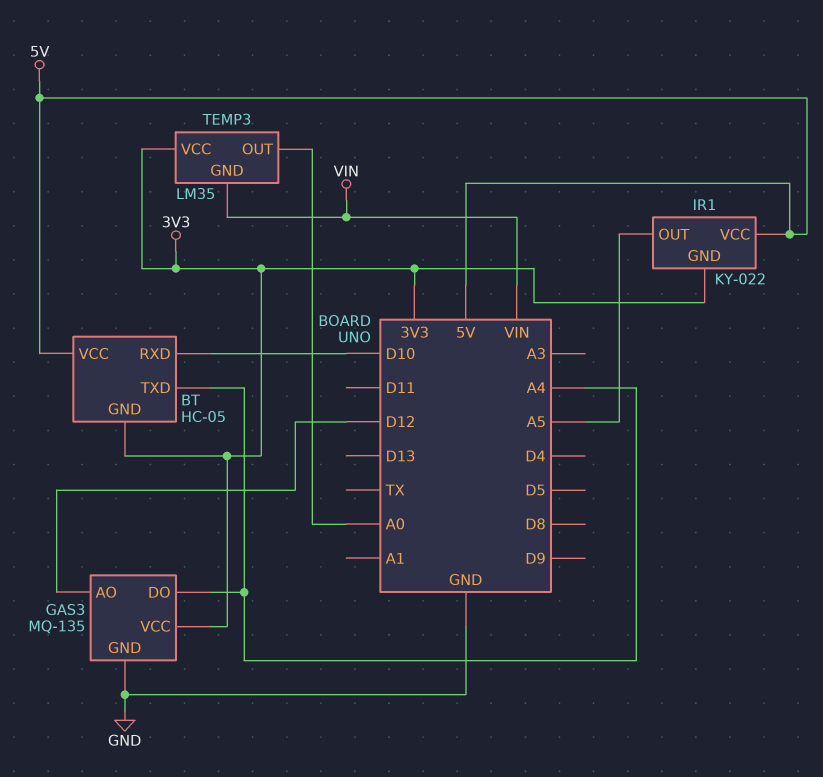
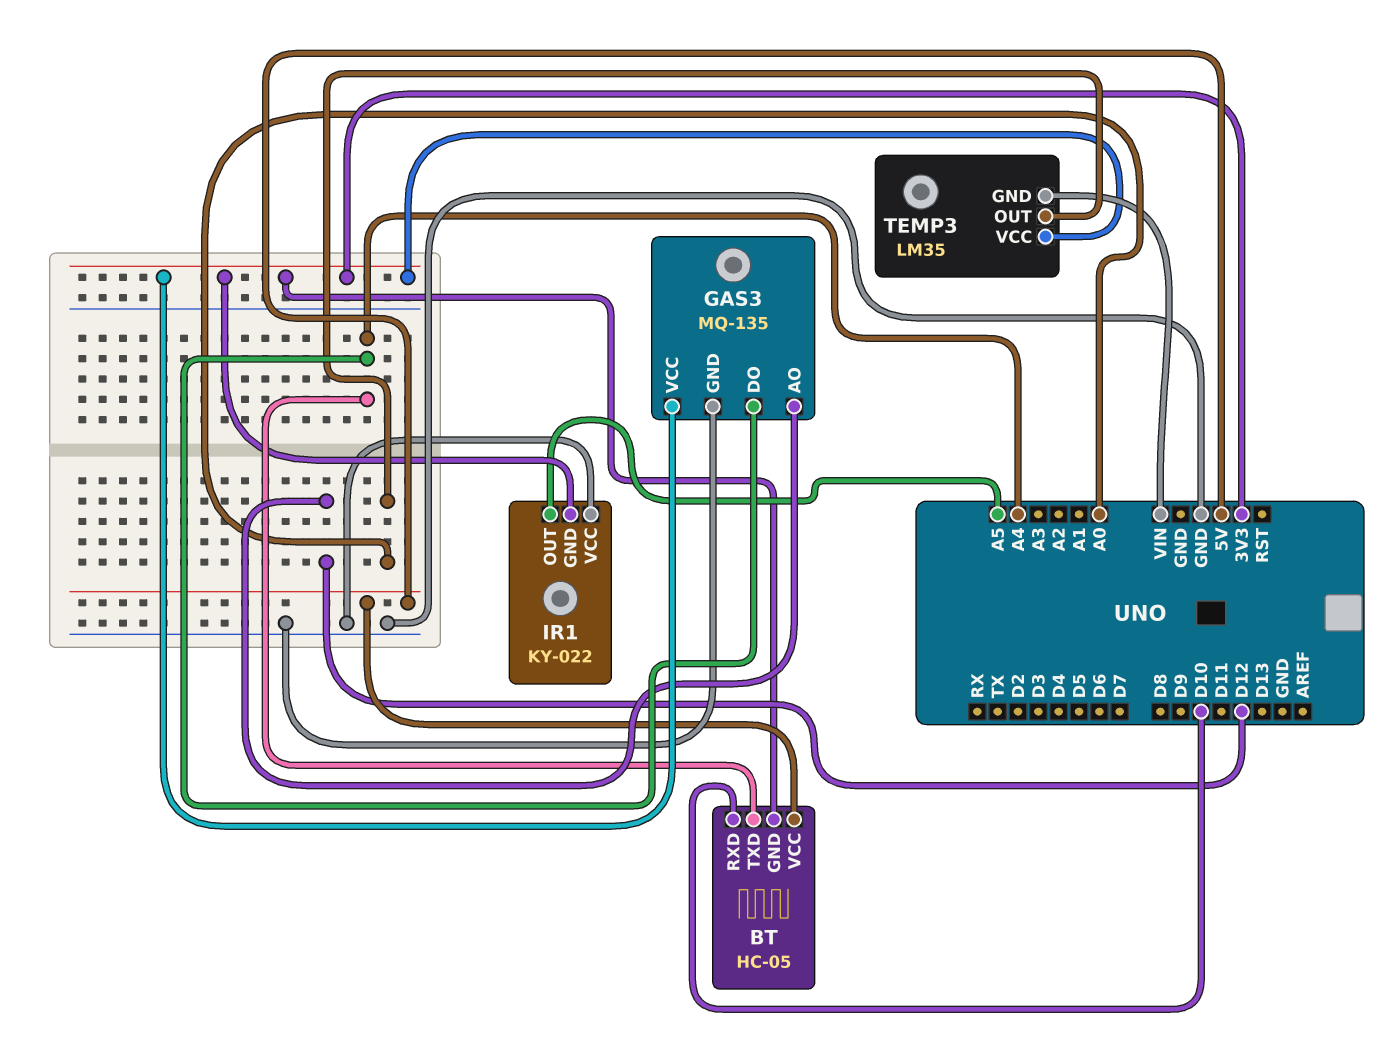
IR1 pin VCC: 5V -> GND

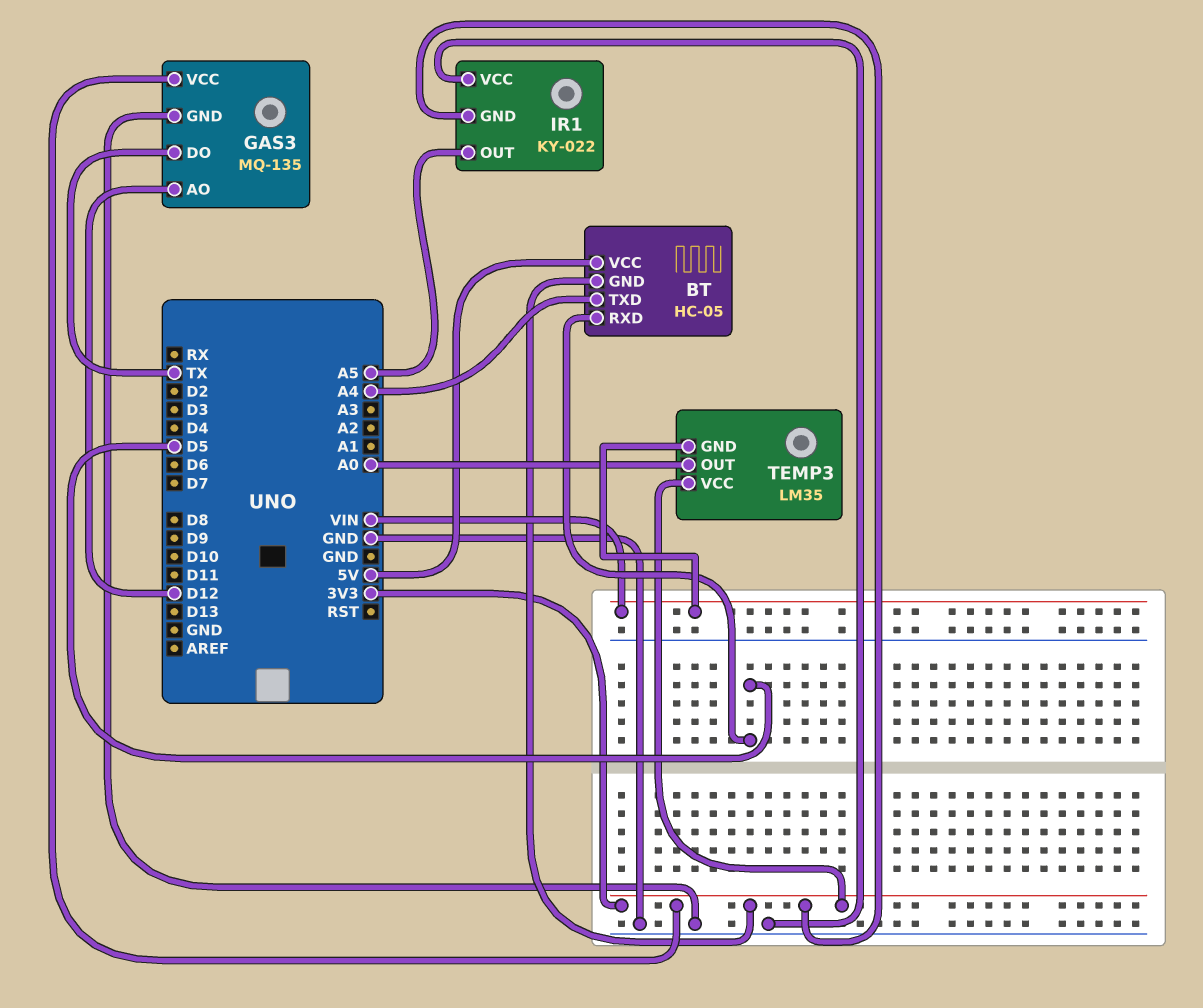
BT pin RXD: D10 -> D5
GAS3 pin DO: A4 -> TX

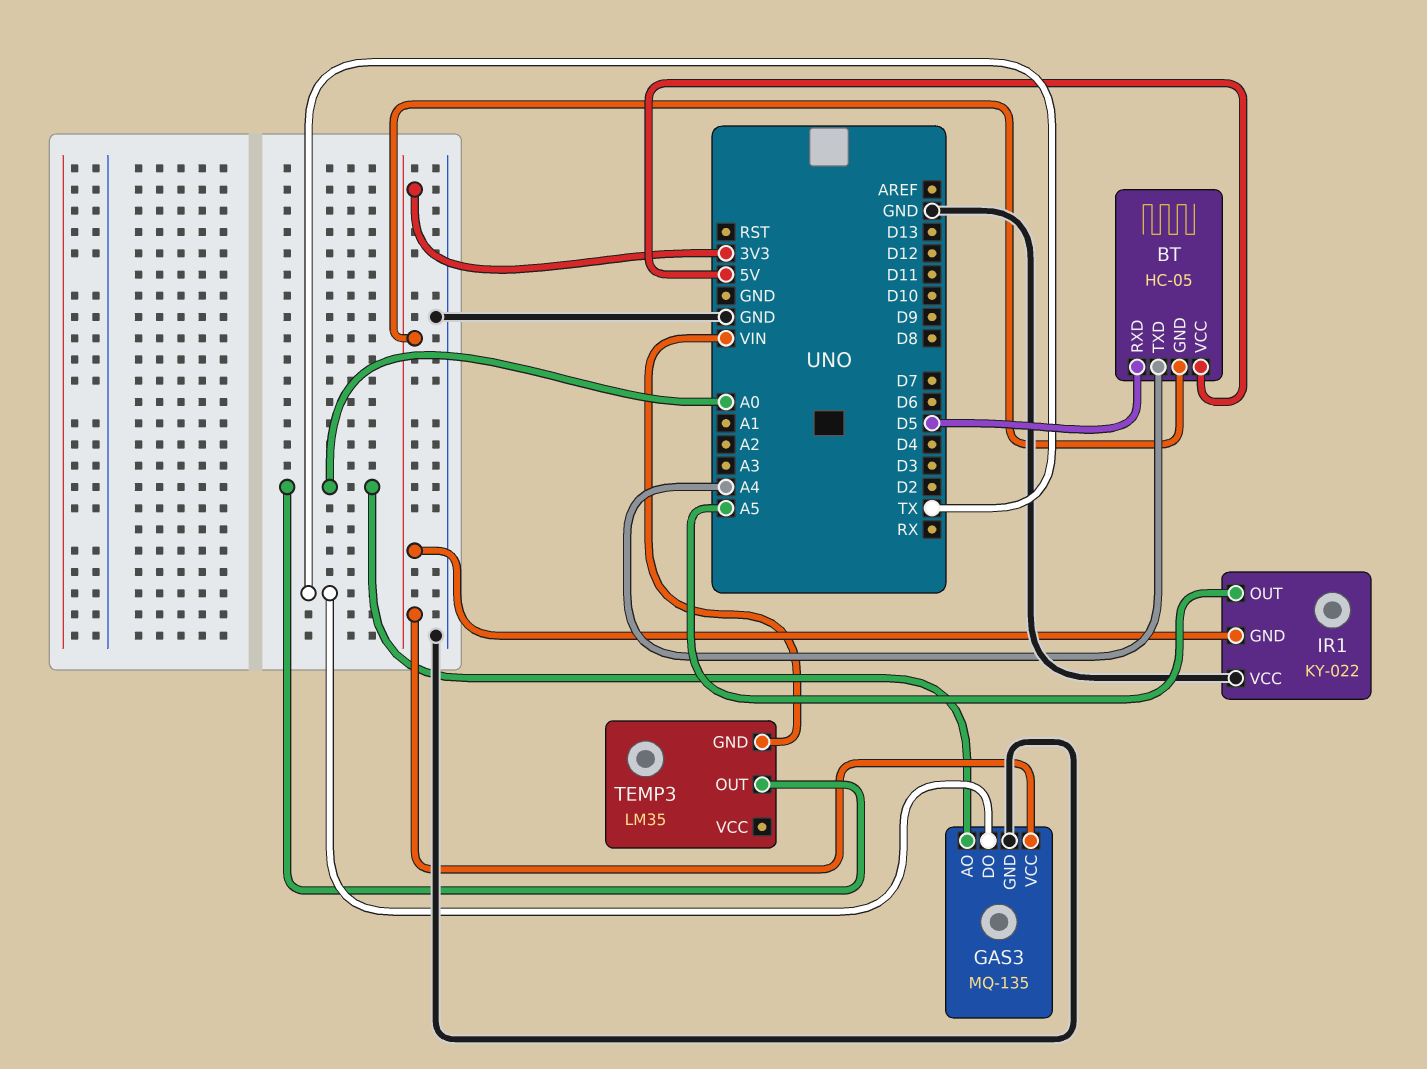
GAS3 pin AO: D12 -> A0
TEMP3 pin VCC: 3V3 -> none

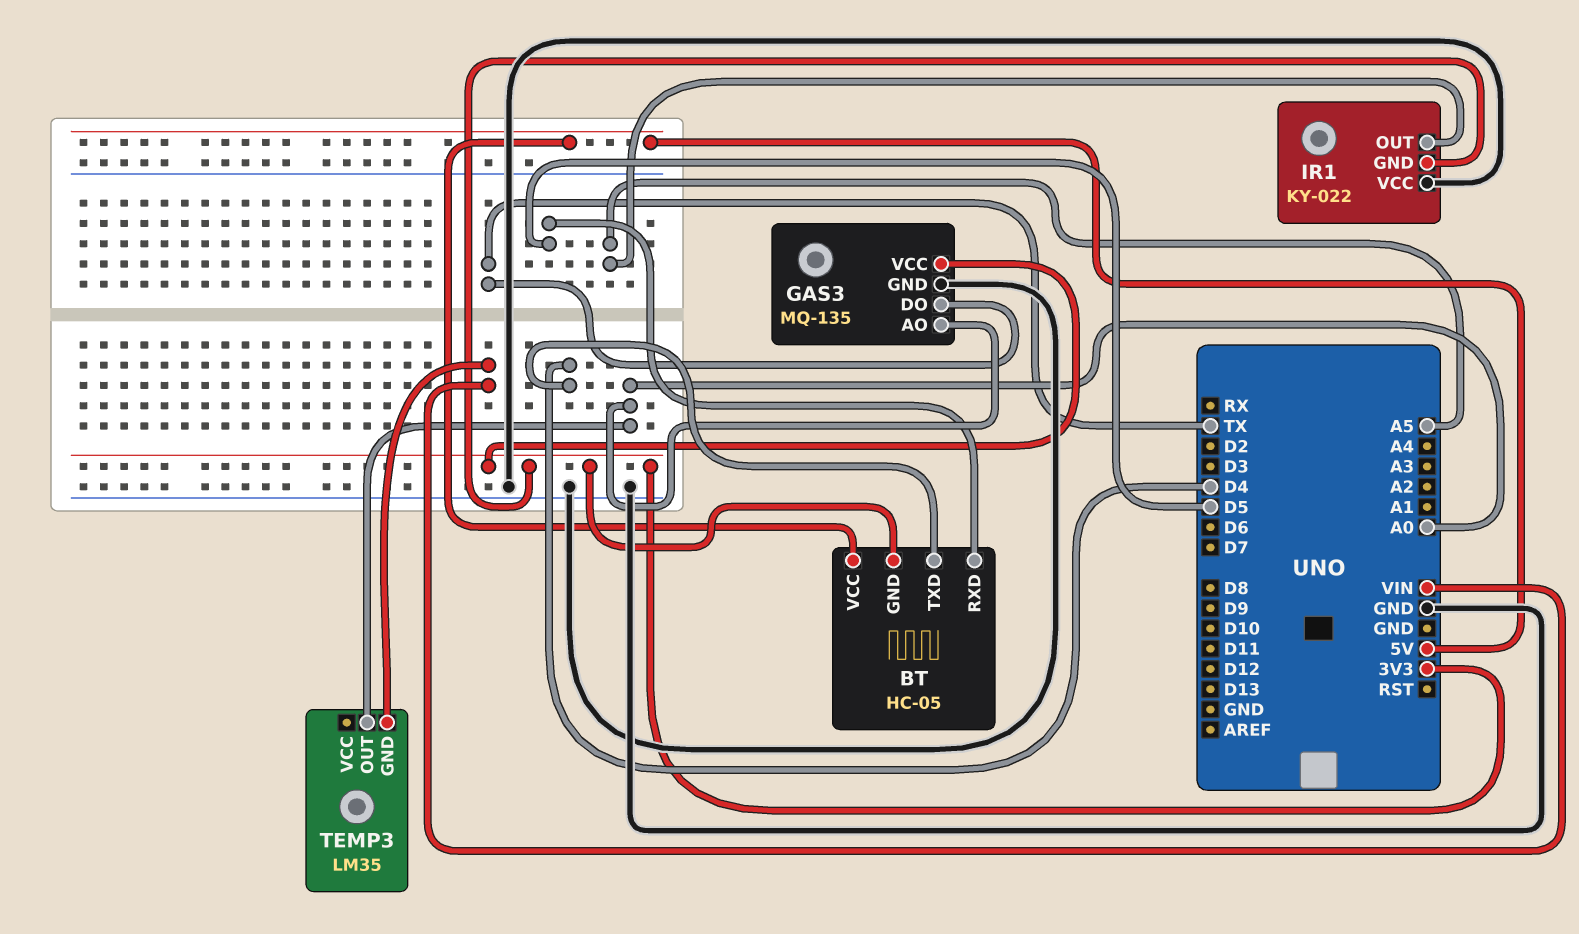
BT pin TXD: A4 -> D4

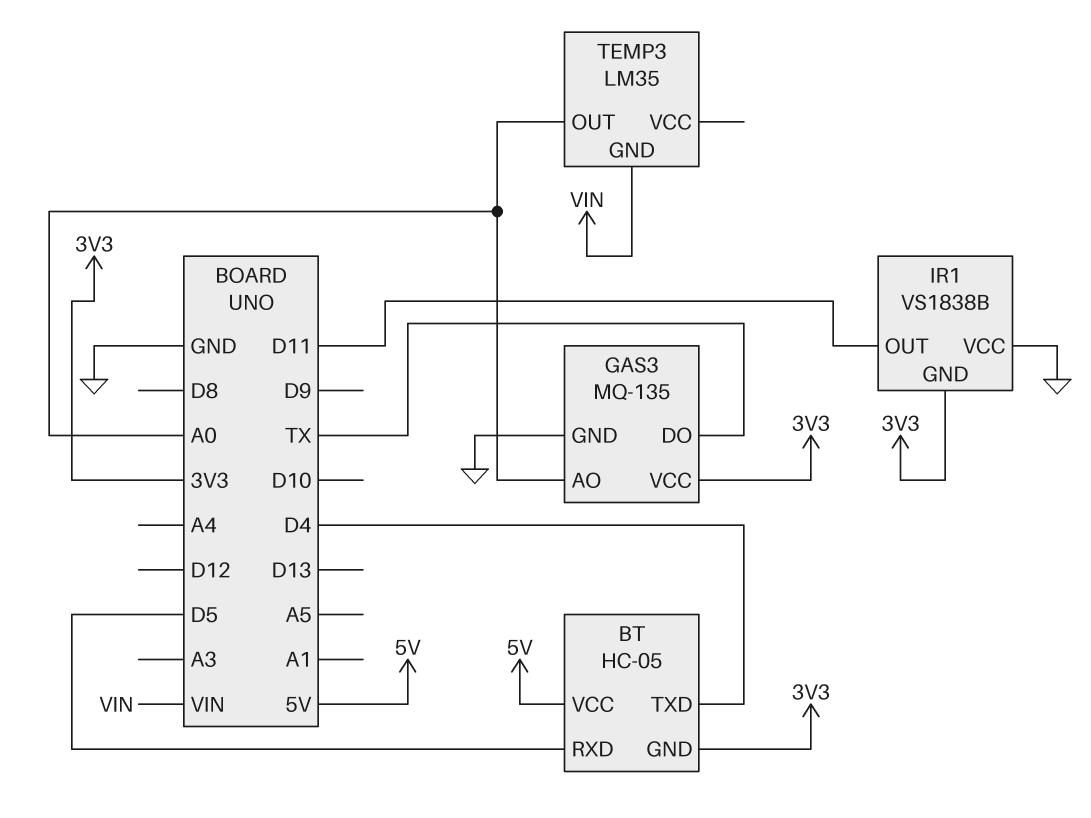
IR1: KY-022 -> VS1838B
IR1 pin OUT: A5 -> D11

